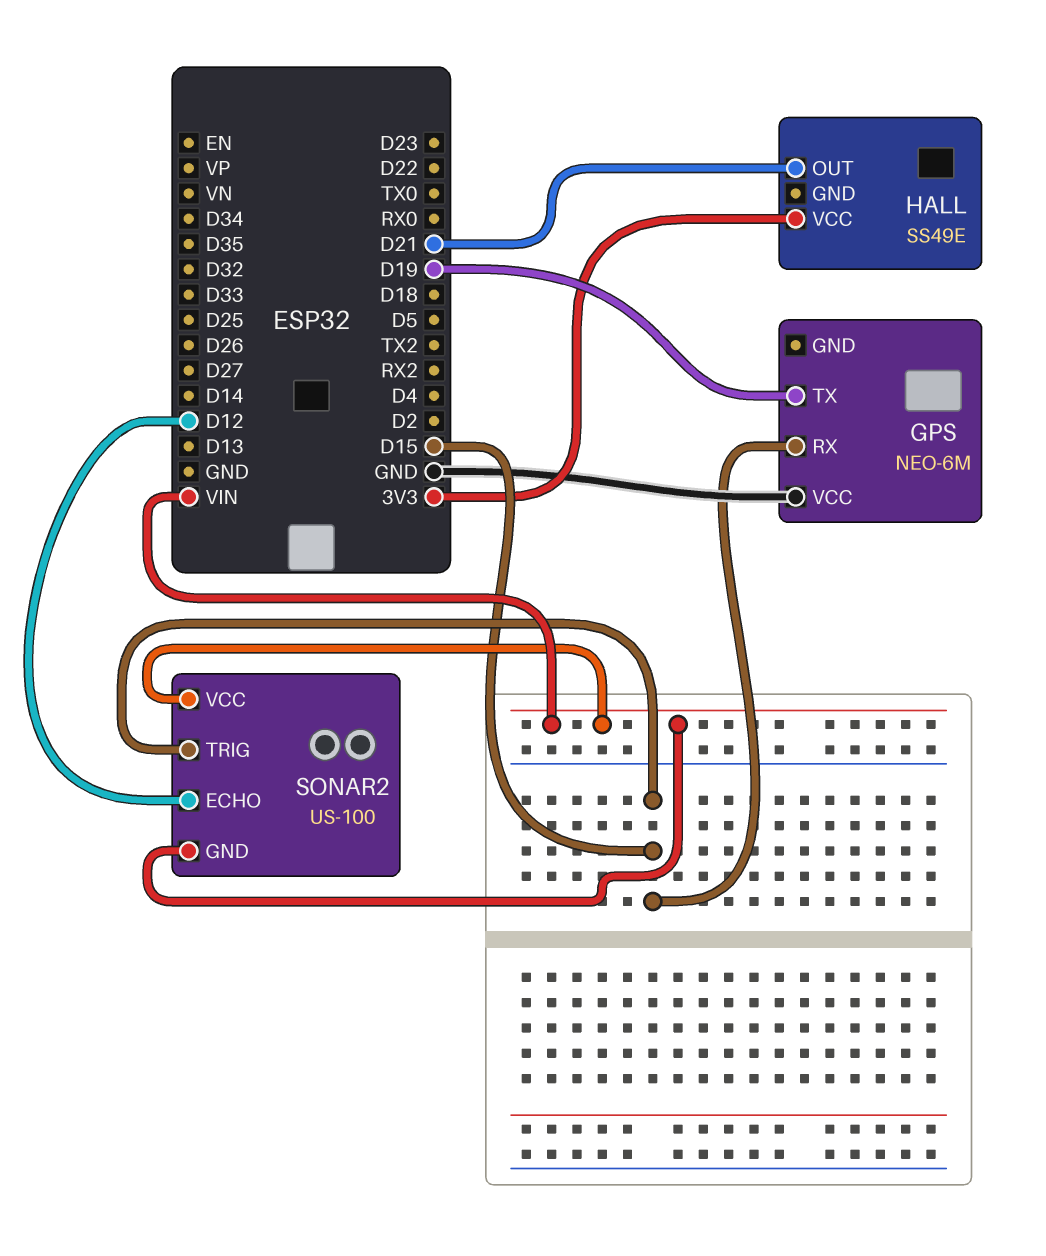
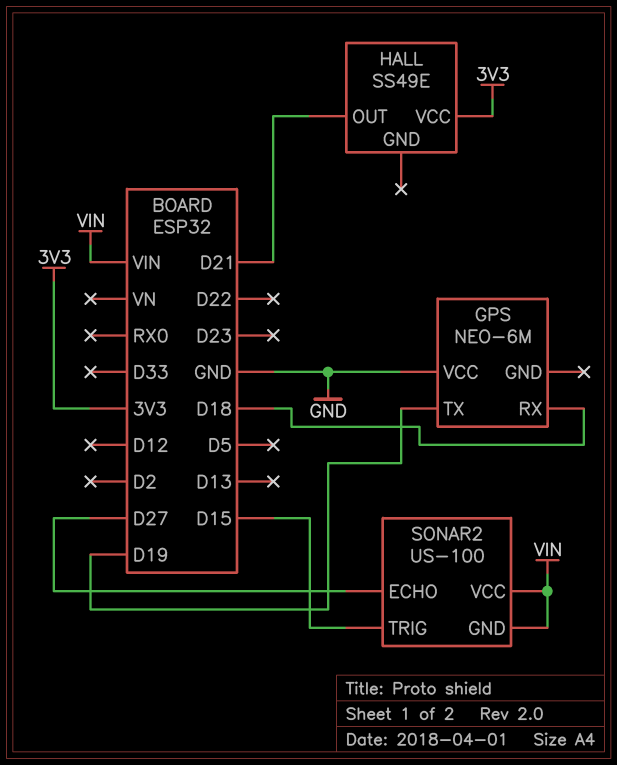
GPS pin RX: D15 -> D18
SONAR2 pin ECHO: D12 -> D27

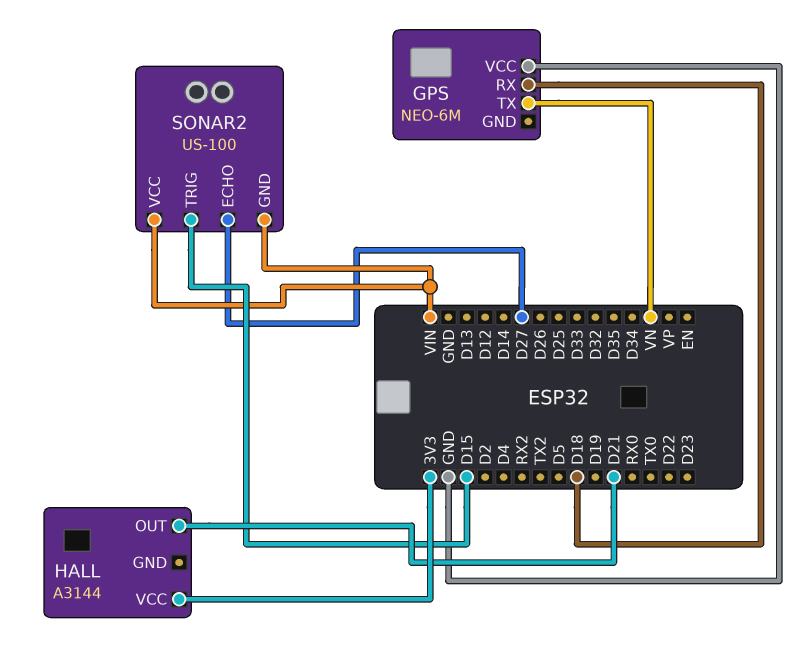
GPS pin TX: D19 -> VN
HALL: SS49E -> A3144

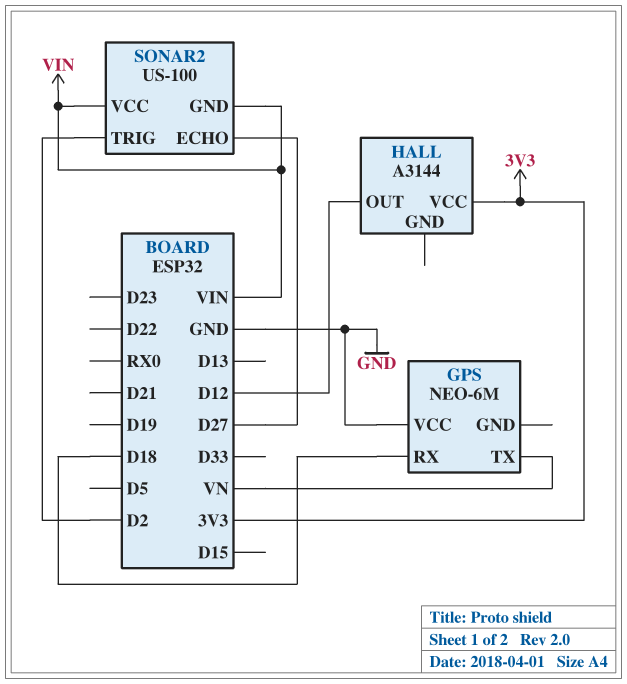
HALL pin OUT: D21 -> D12
SONAR2 pin TRIG: D15 -> D2

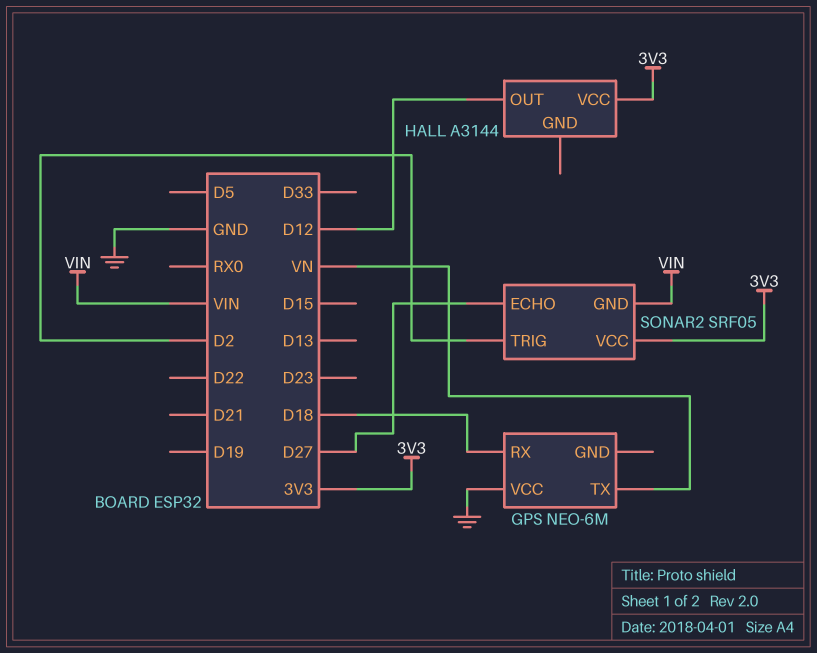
SONAR2: US-100 -> SRF05
SONAR2 pin VCC: VIN -> 3V3

